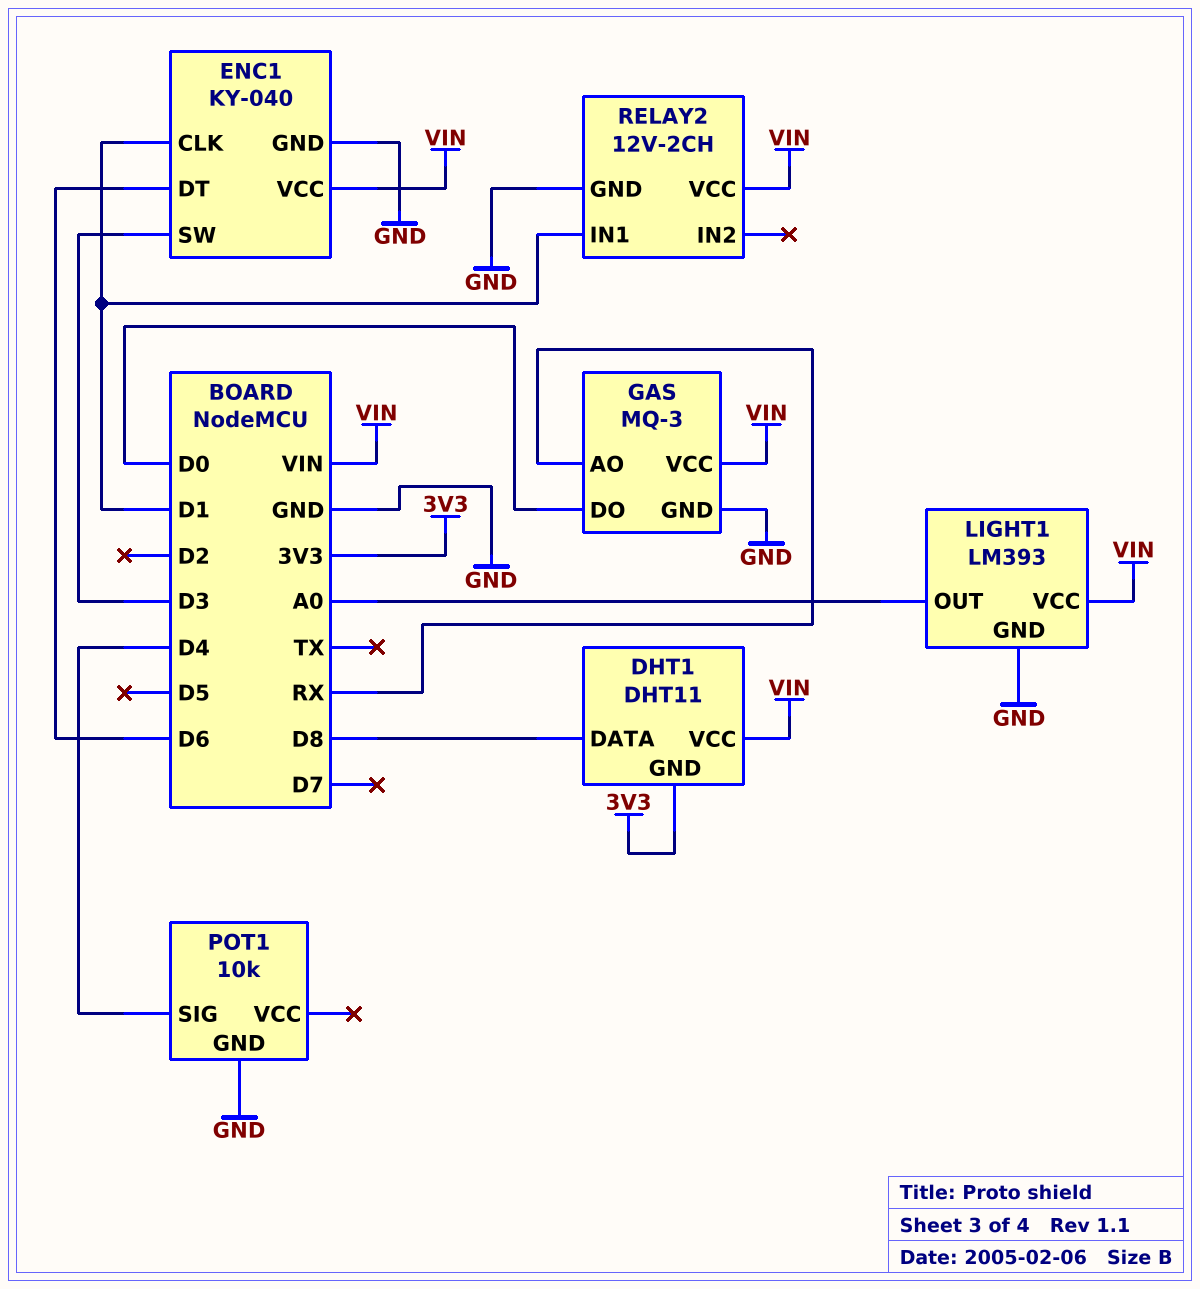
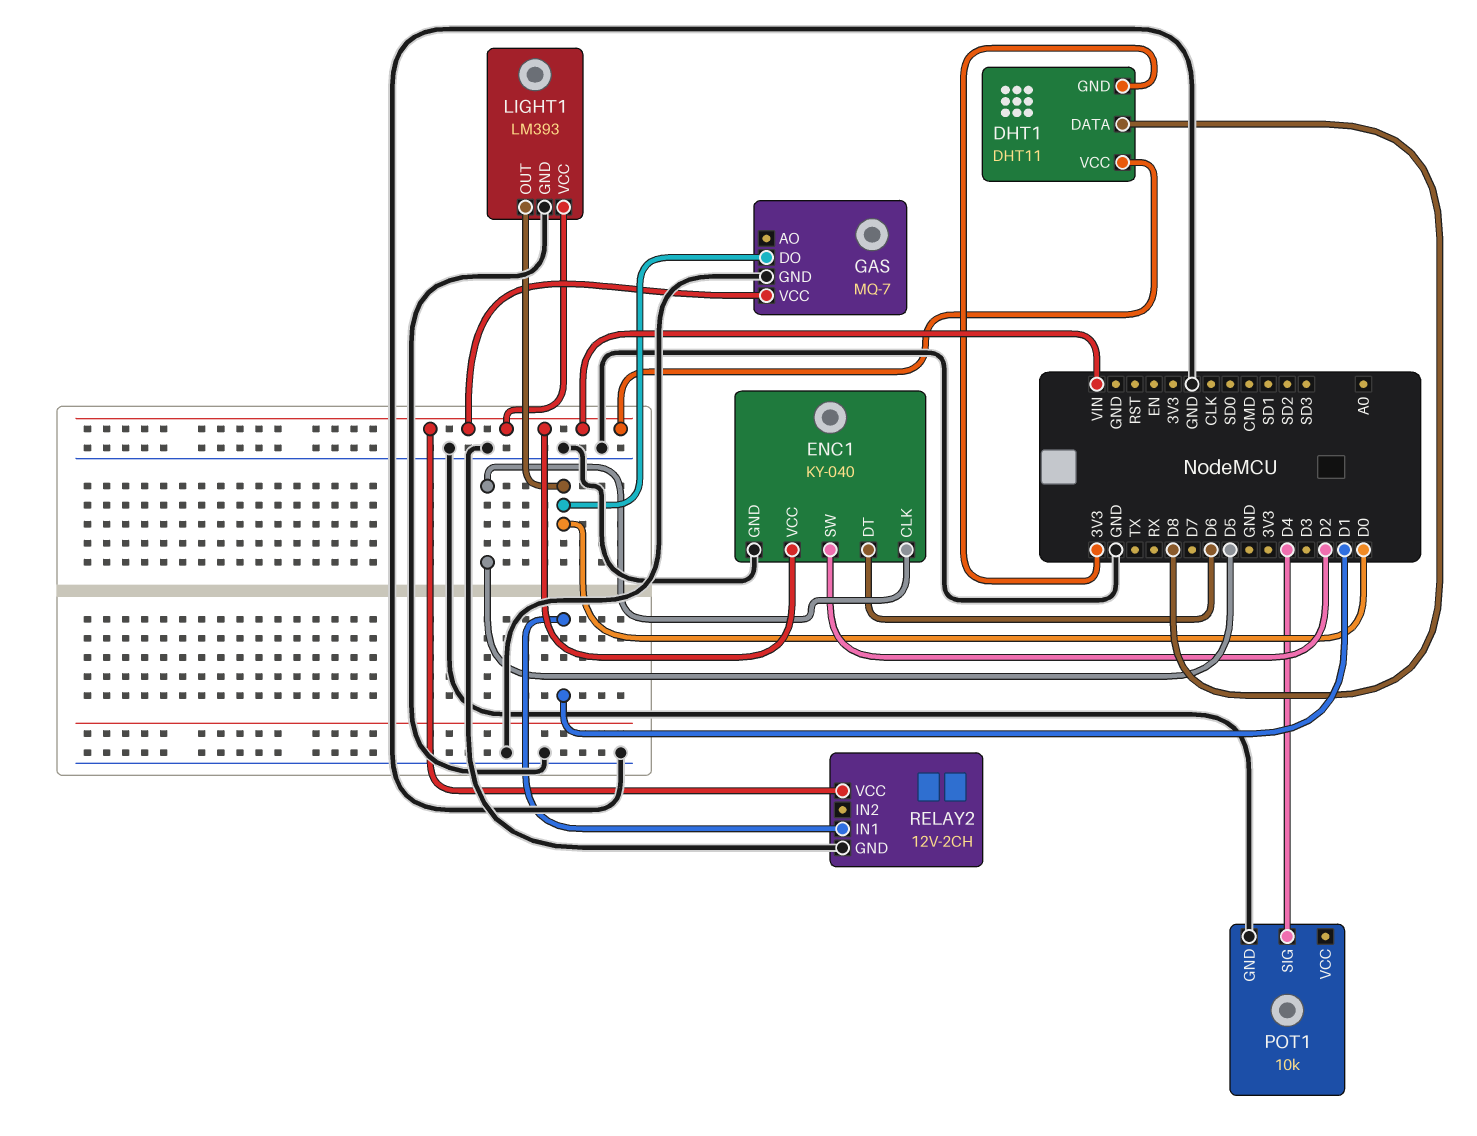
ENC1 pin CLK: D1 -> D5
ENC1 pin SW: D3 -> D2
GAS: MQ-3 -> MQ-7
GAS pin AO: RX -> none
LIGHT1 pin OUT: A0 -> D0

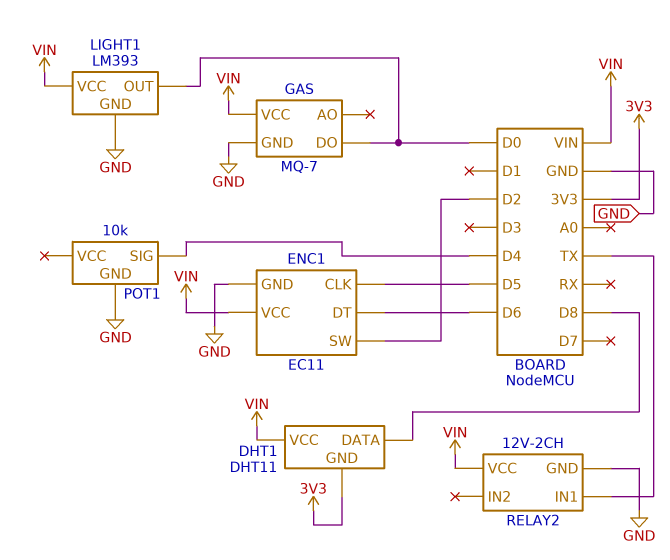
ENC1: KY-040 -> EC11
RELAY2 pin IN1: D1 -> TX

